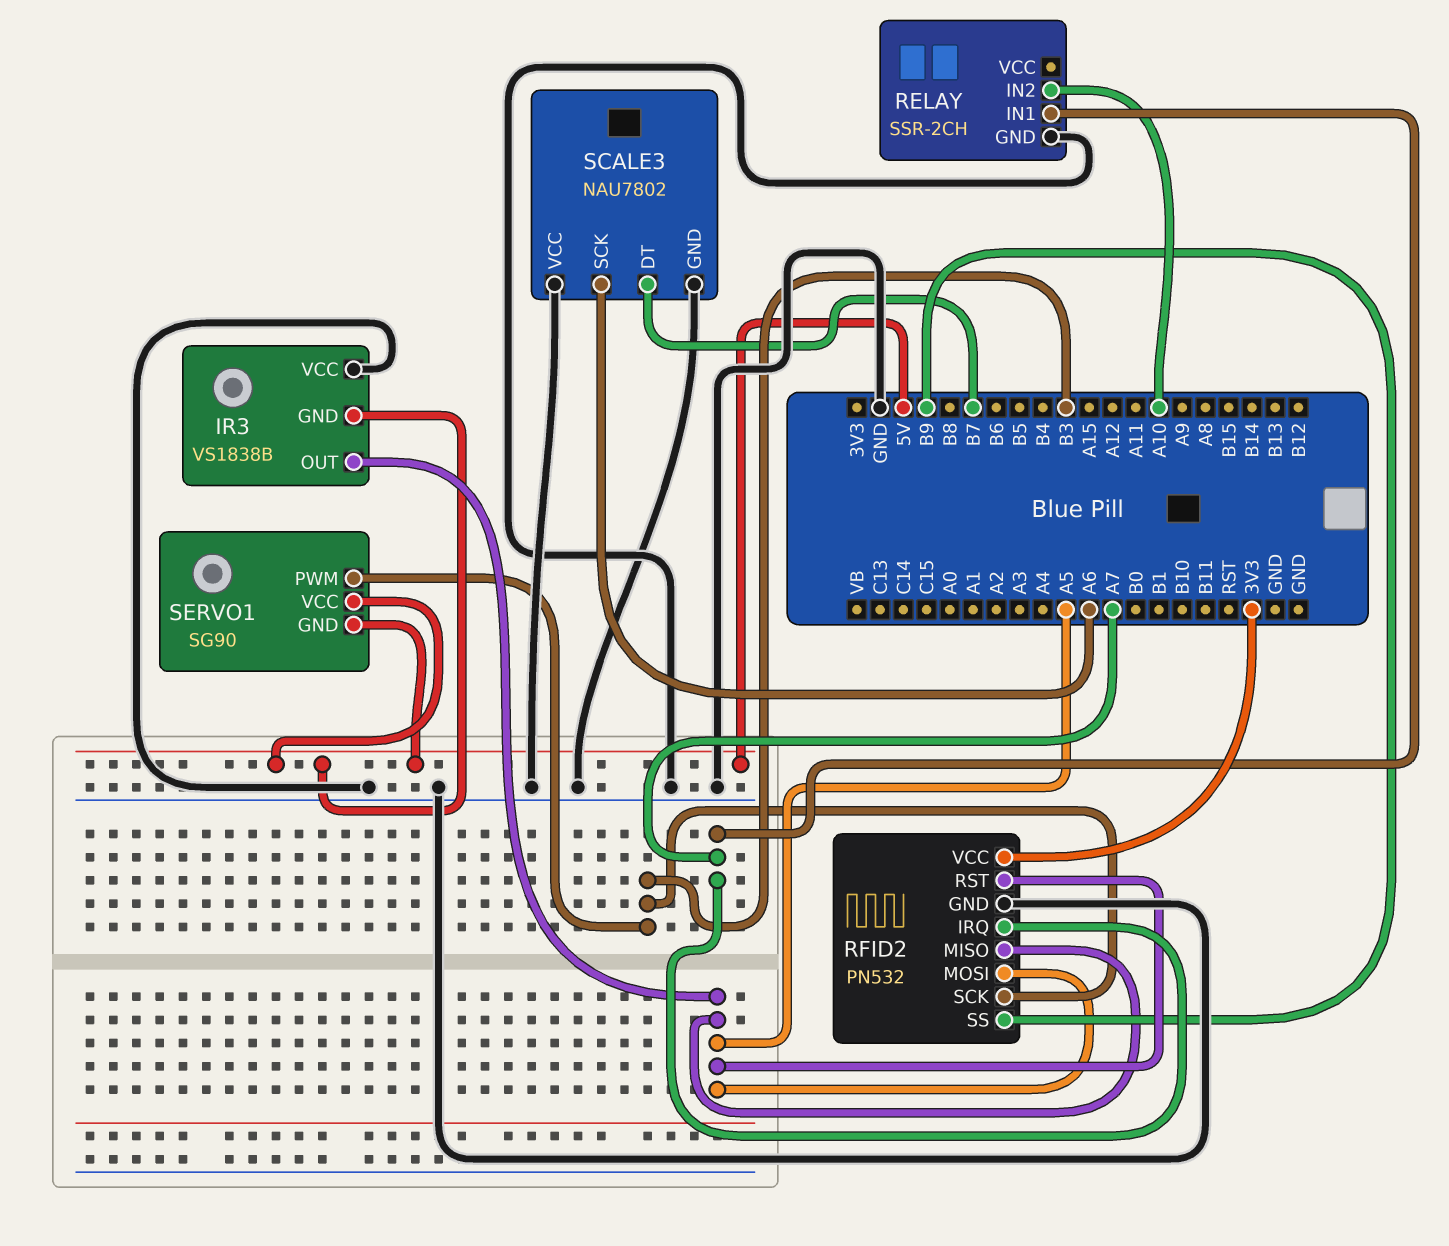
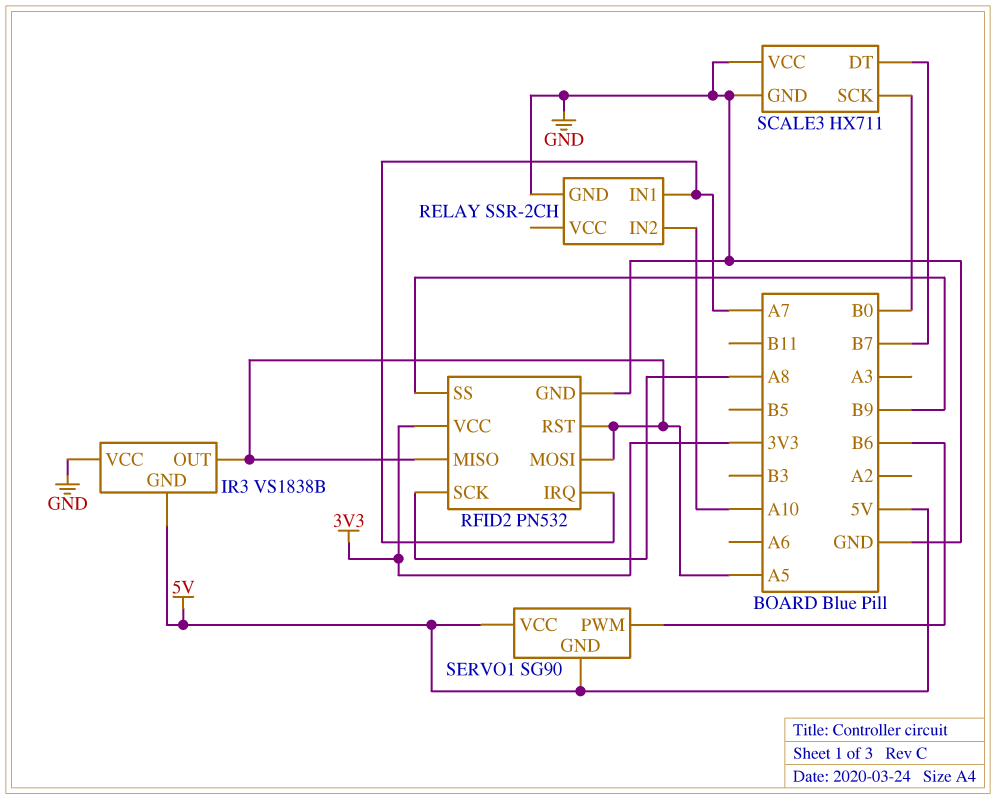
RFID2 pin SCK: B3 -> A8
SCALE3: NAU7802 -> HX711
SCALE3 pin SCK: A6 -> B0
SERVO1 pin PWM: B3 -> B6

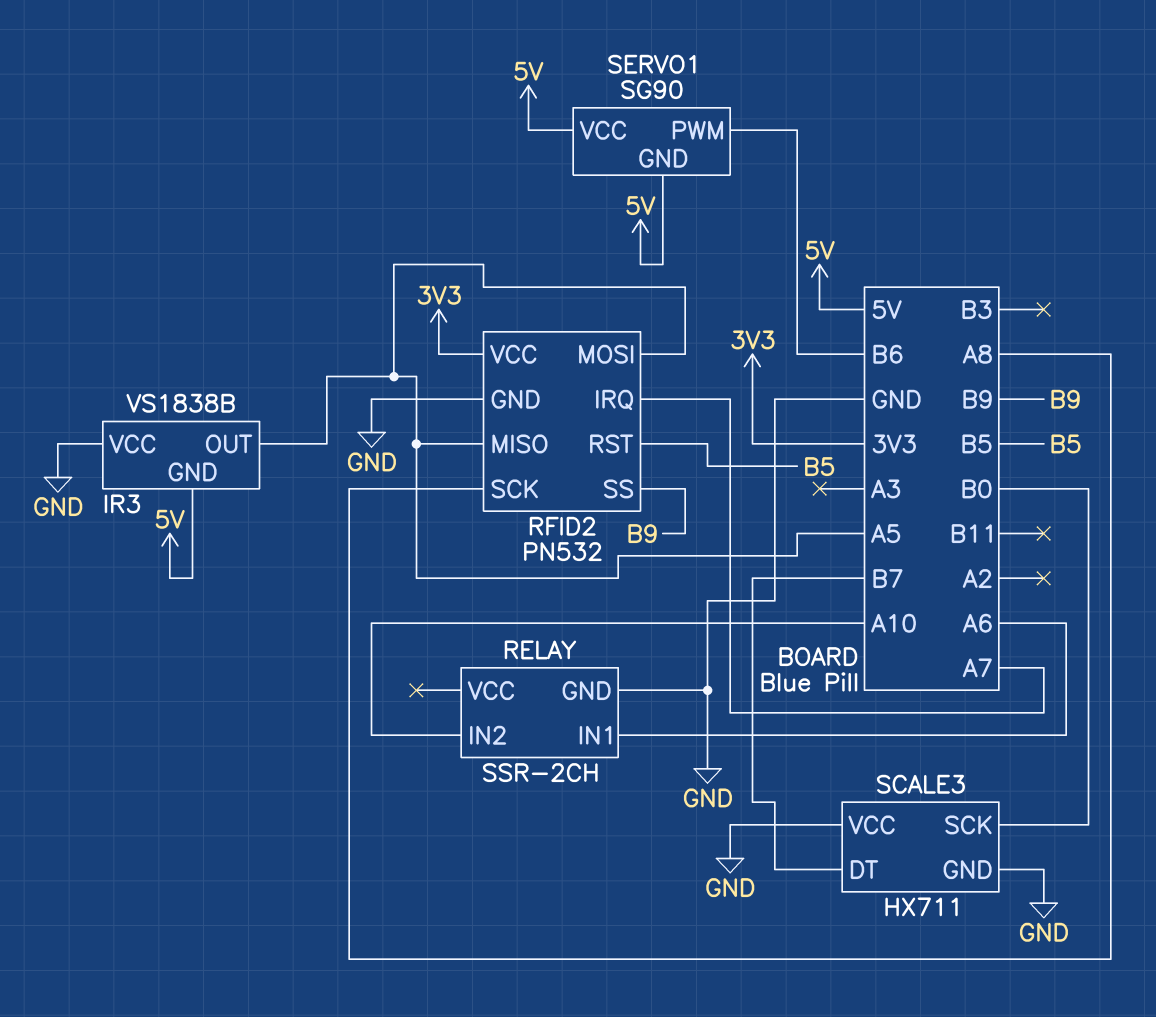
RELAY pin IN1: A7 -> A6
RFID2 pin RST: A5 -> B5

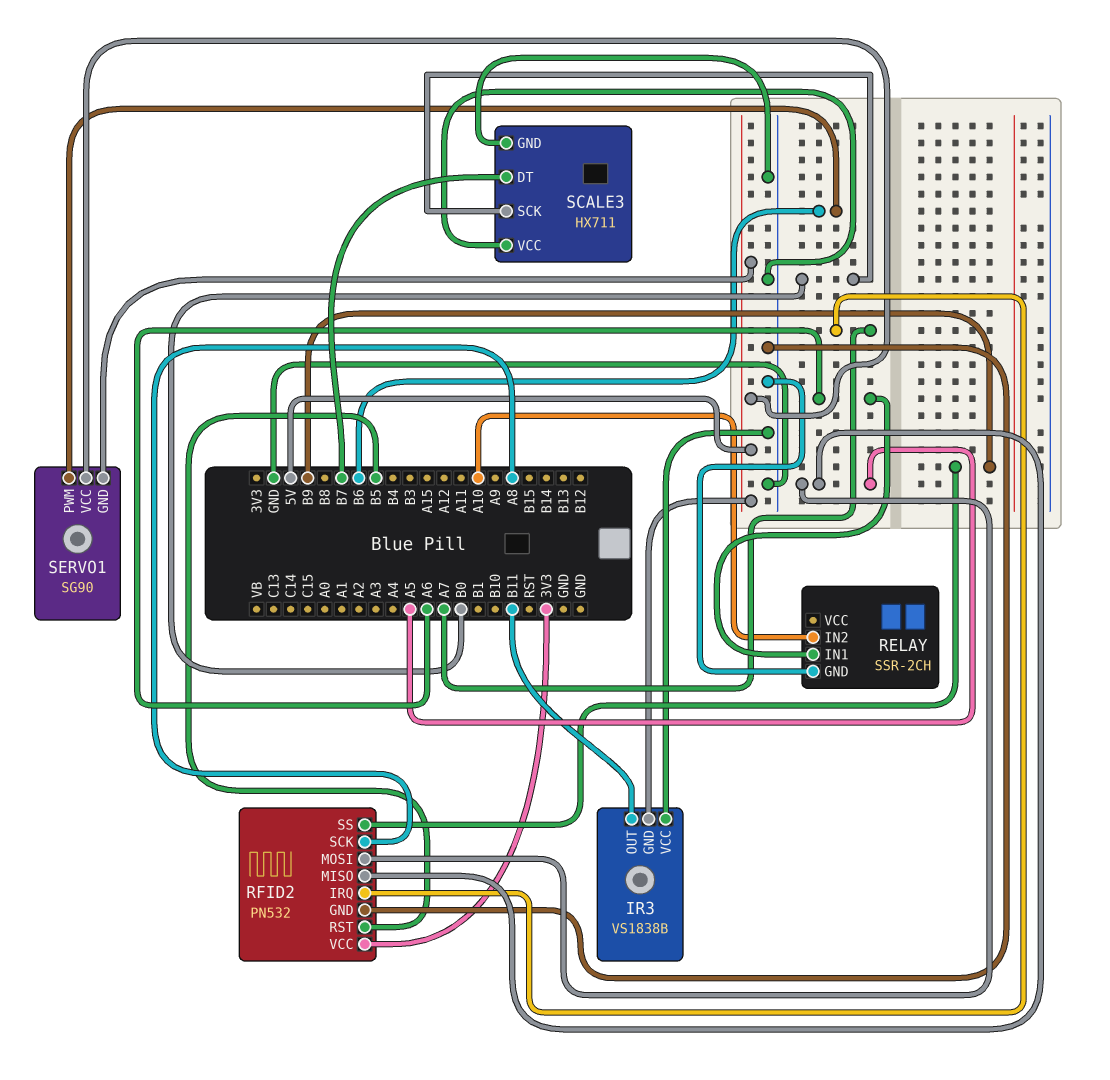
IR3 pin OUT: A5 -> B11

